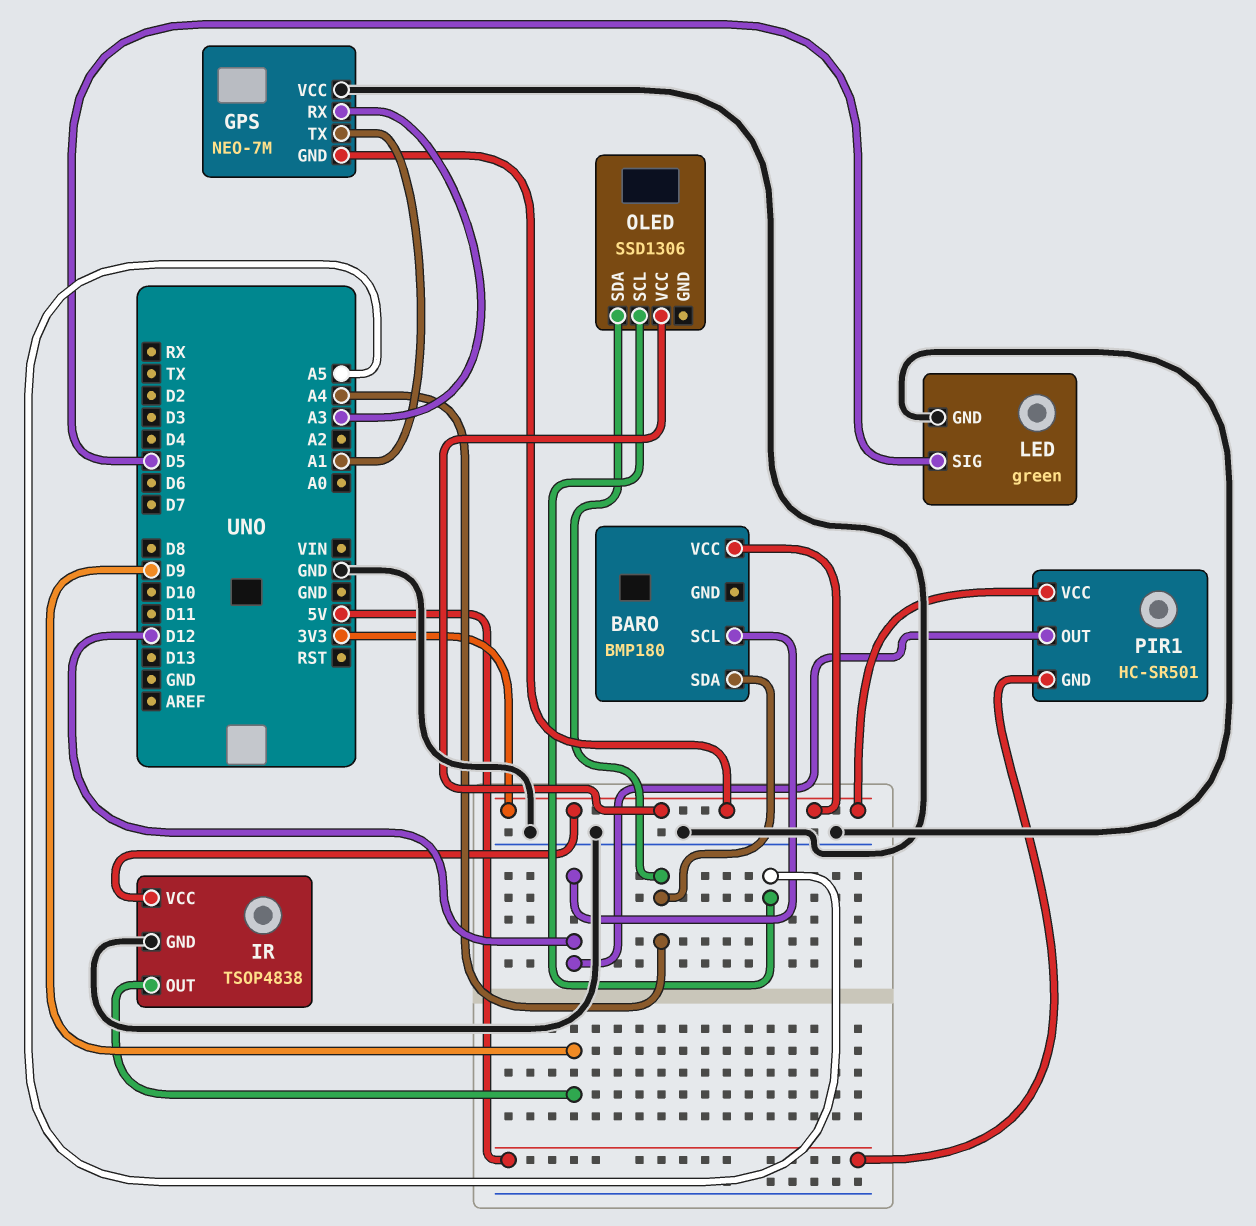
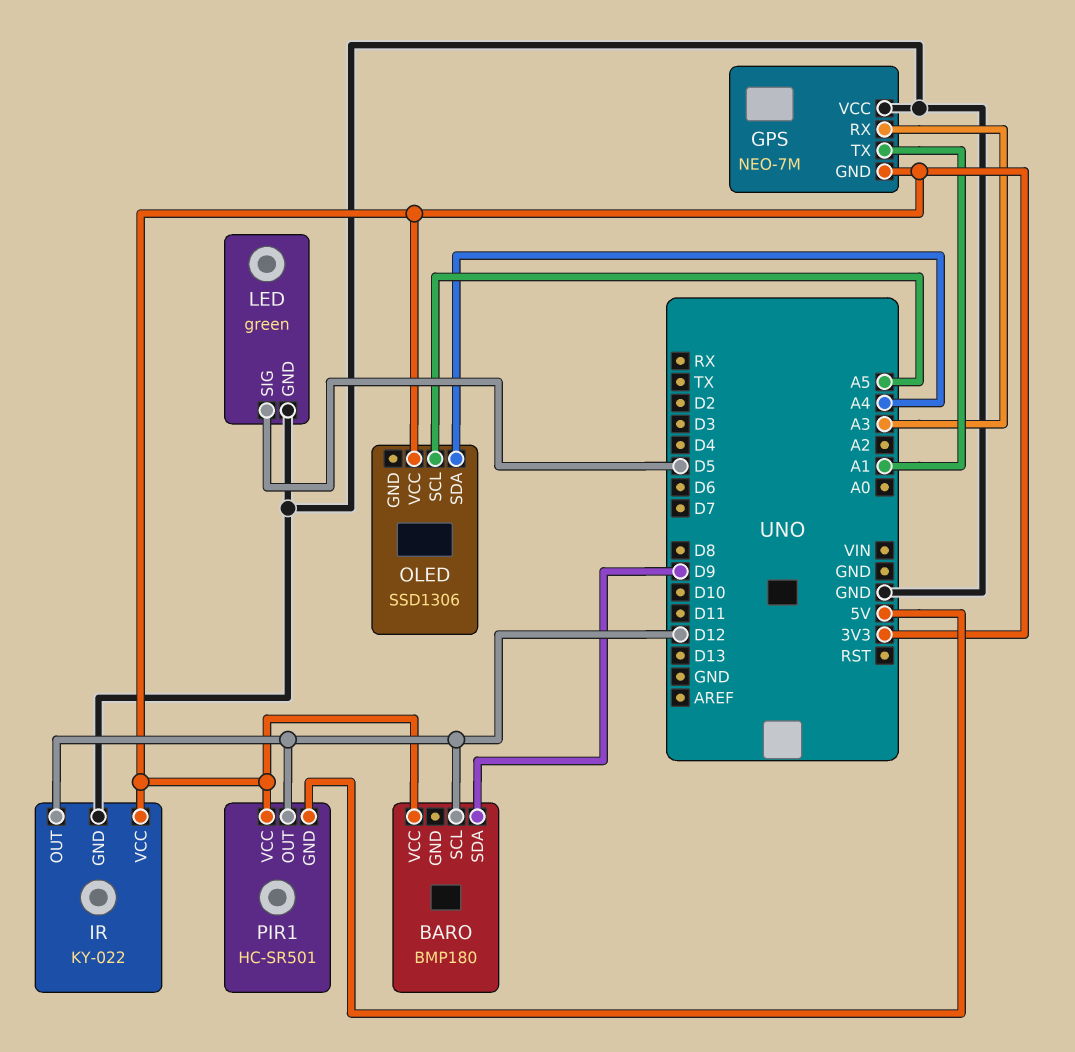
BARO pin SDA: A4 -> D9
IR: TSOP4838 -> KY-022
IR pin OUT: D9 -> D12

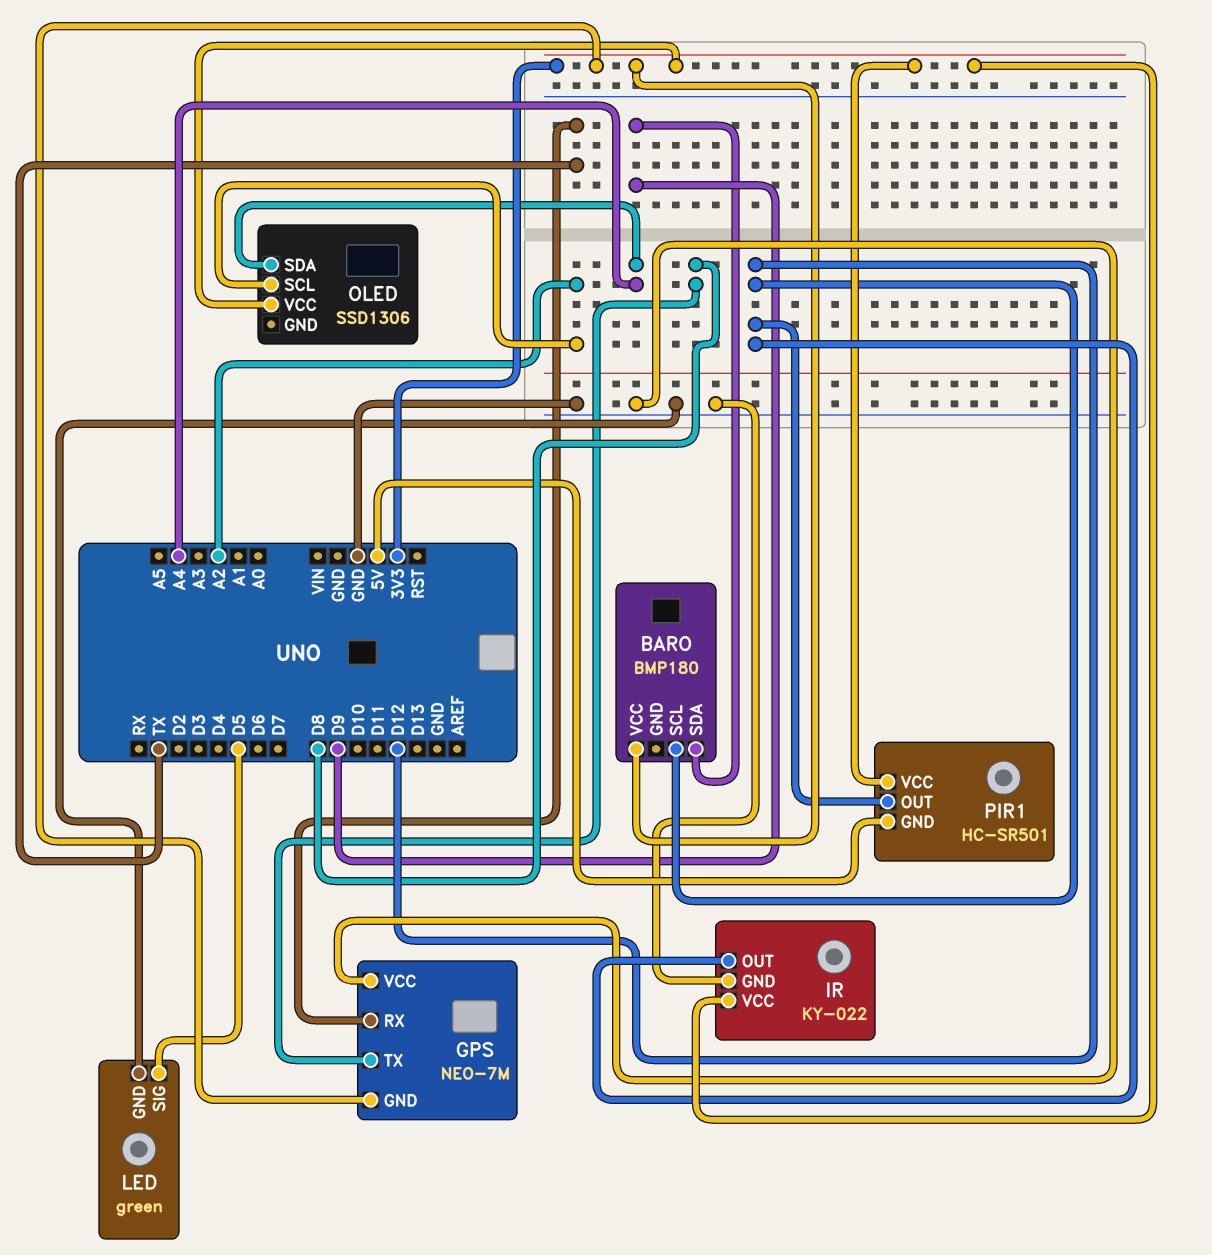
GPS pin RX: A3 -> TX
GPS pin TX: A1 -> D8
OLED pin SCL: A5 -> A2

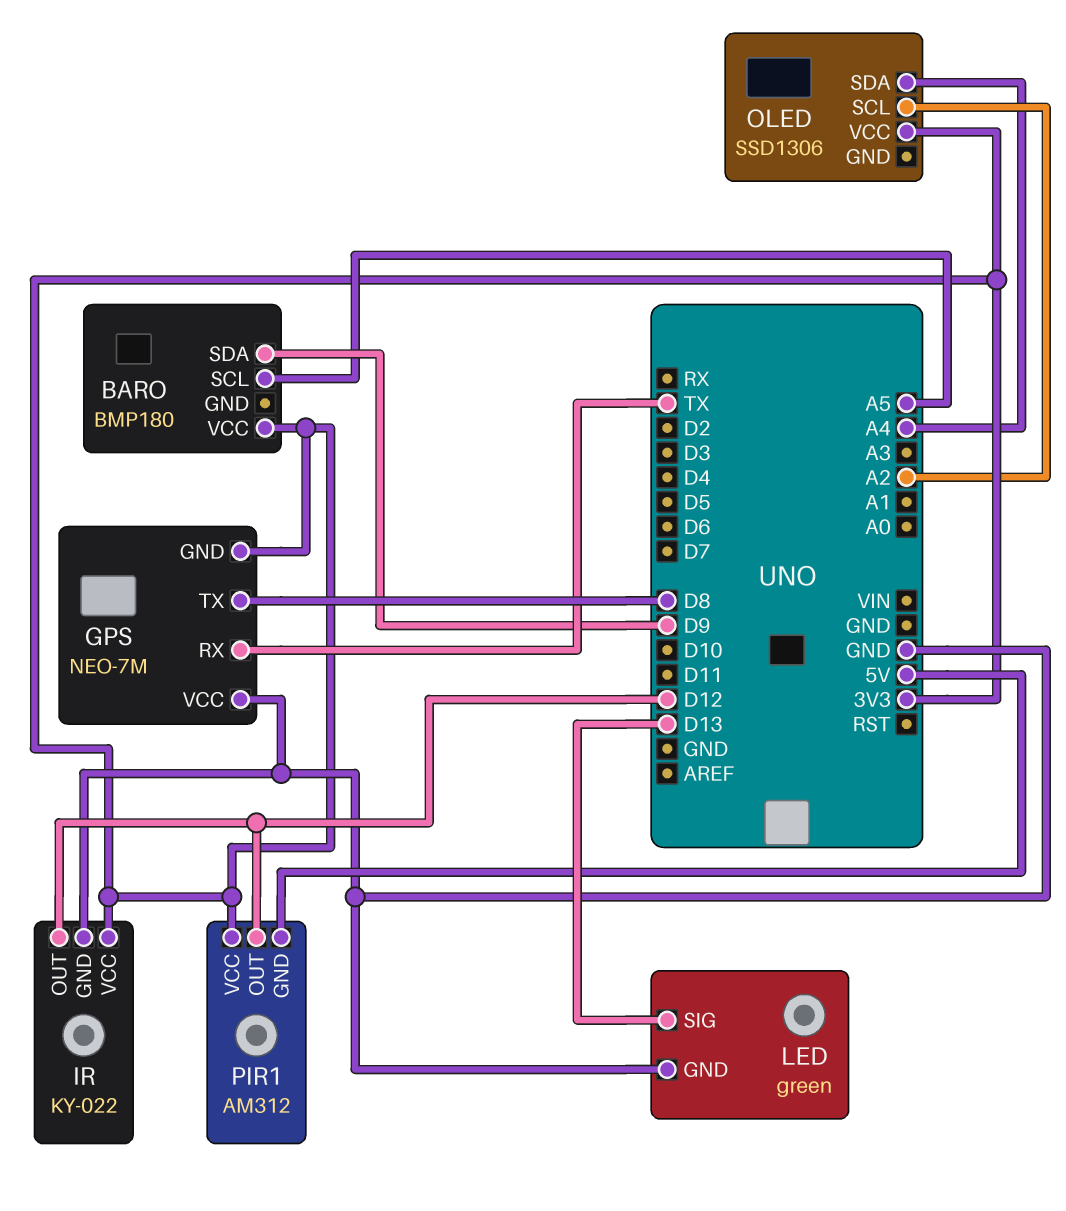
BARO pin SCL: D12 -> A5
LED pin SIG: D5 -> D13
PIR1: HC-SR501 -> AM312

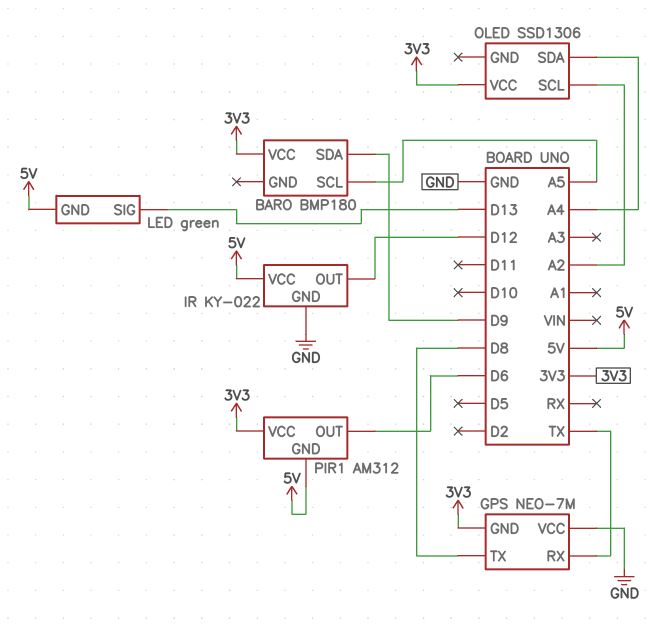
IR pin VCC: 3V3 -> 5V
LED pin GND: GND -> 5V
PIR1 pin OUT: D12 -> D6

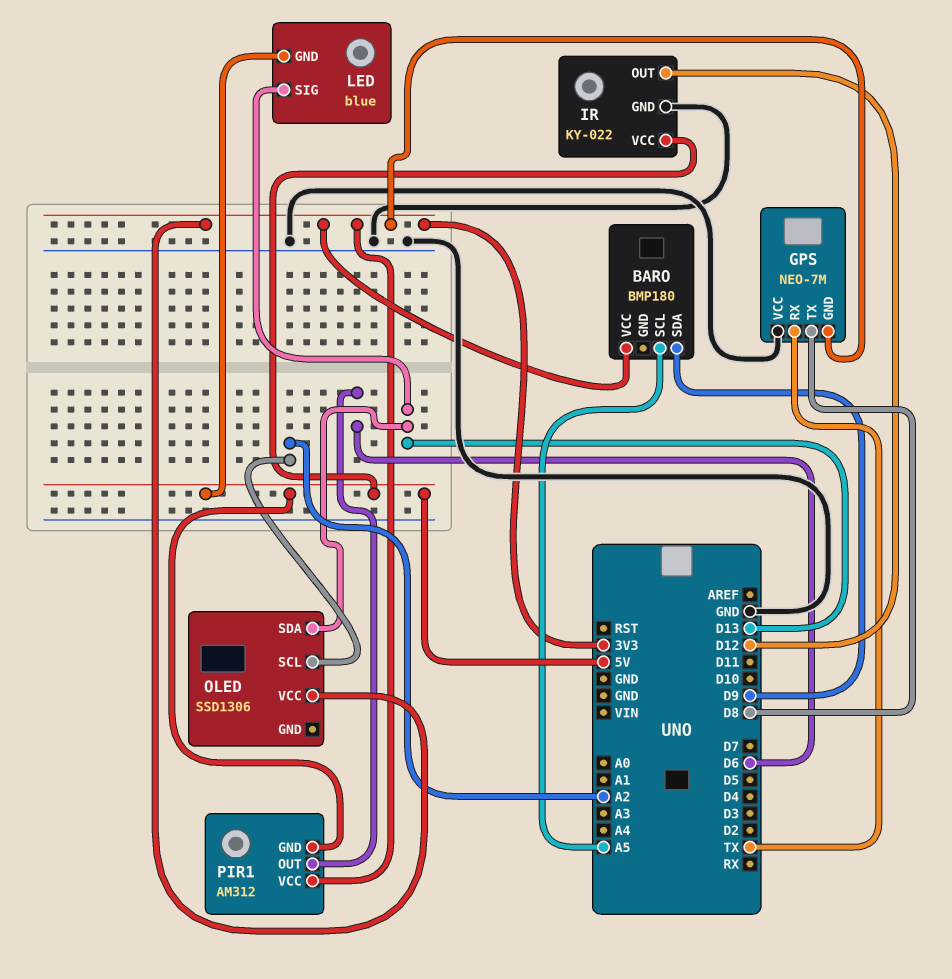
LED: green -> blue
OLED pin SDA: A4 -> D13

